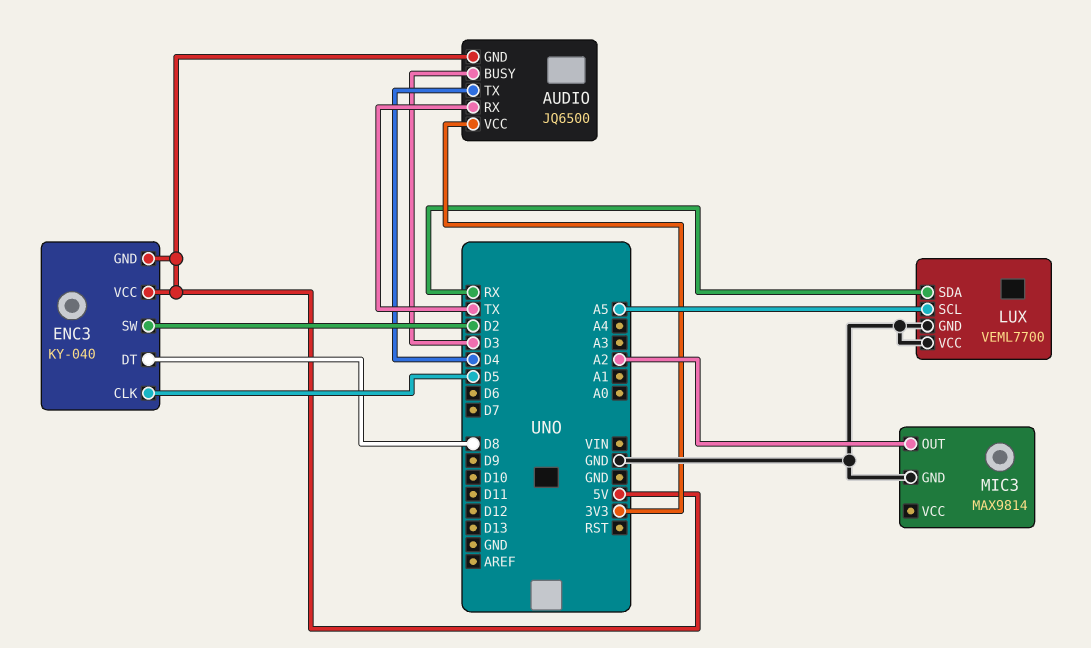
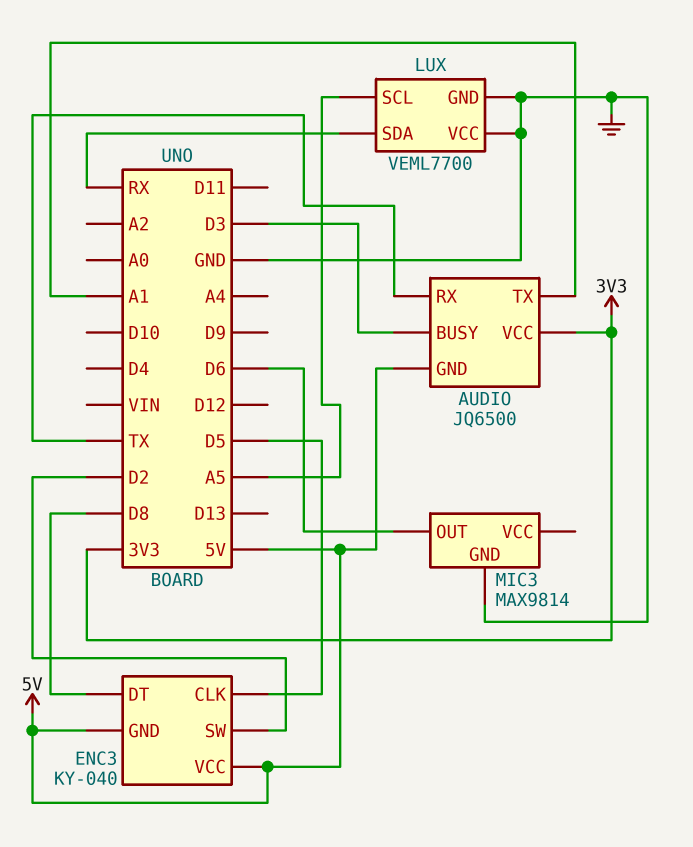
AUDIO pin TX: D4 -> A1
MIC3 pin OUT: A2 -> D6

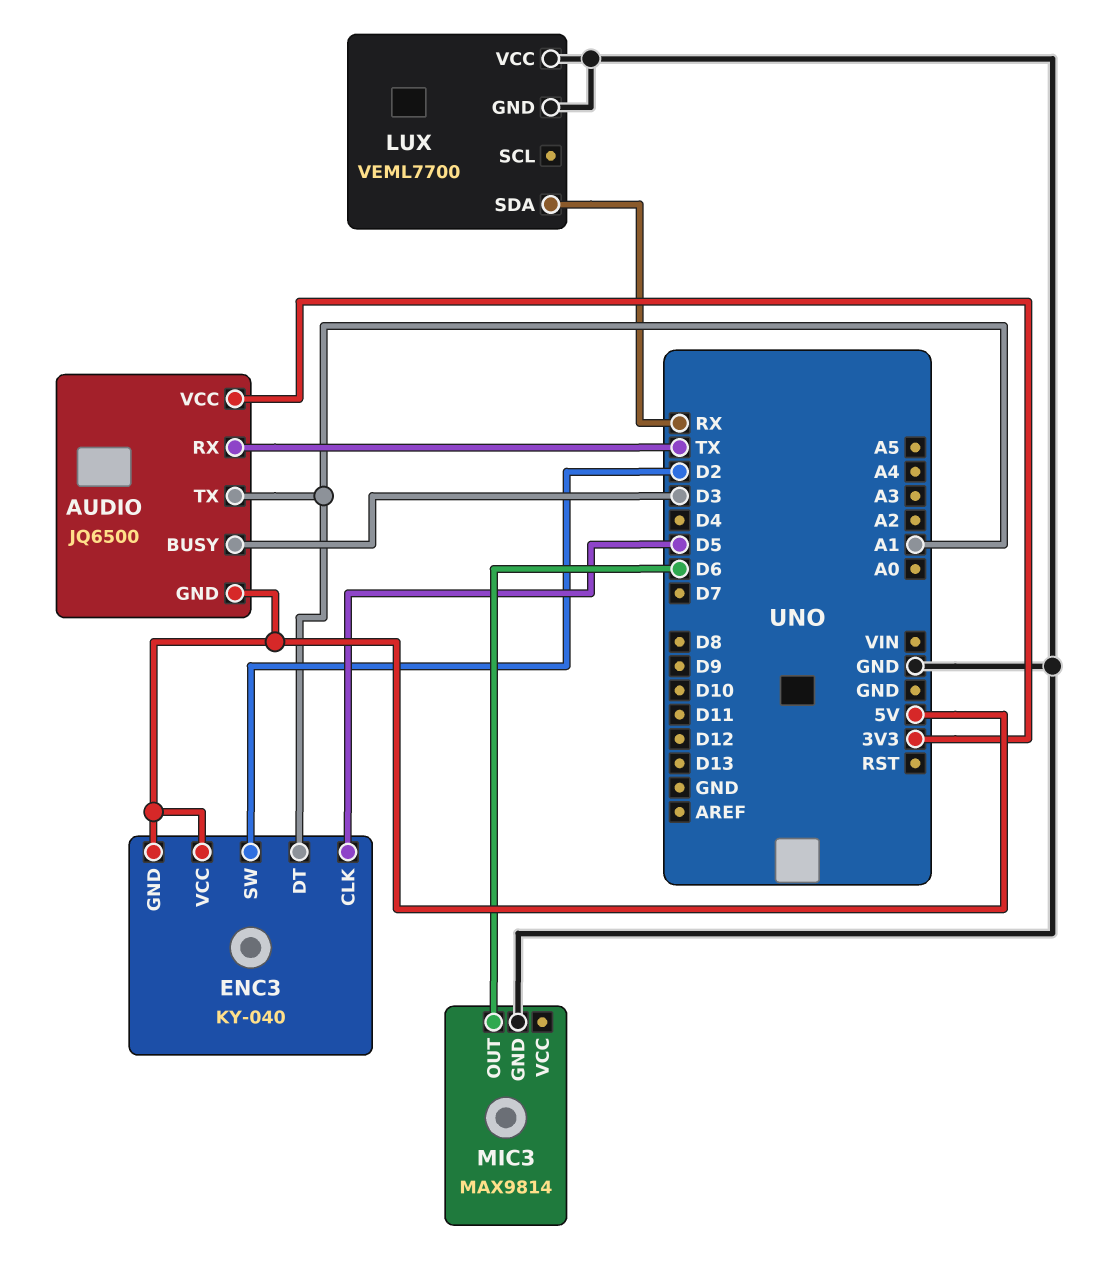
ENC3 pin DT: D8 -> A1
LUX pin SCL: A5 -> none

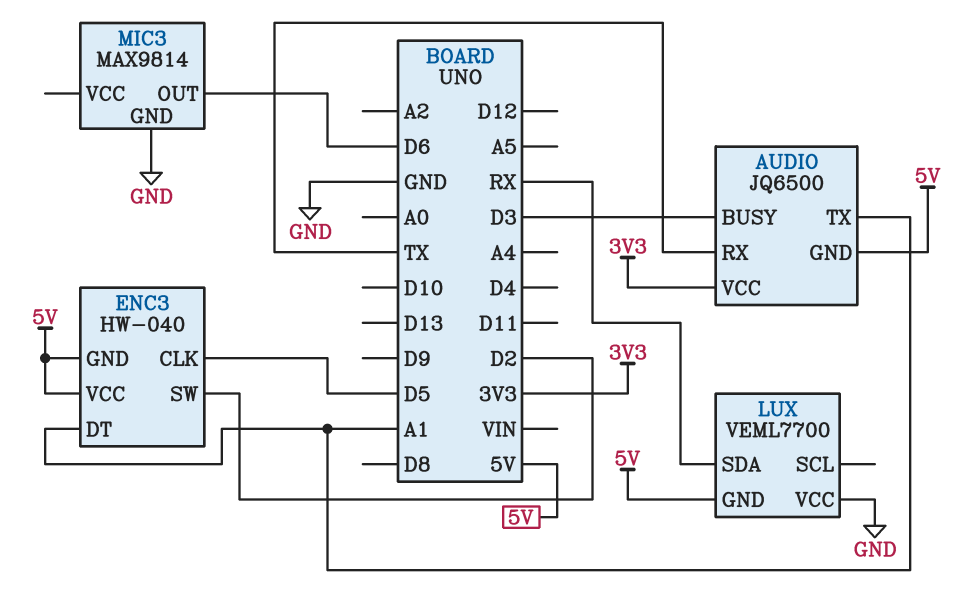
ENC3: KY-040 -> HW-040
LUX pin GND: GND -> 5V

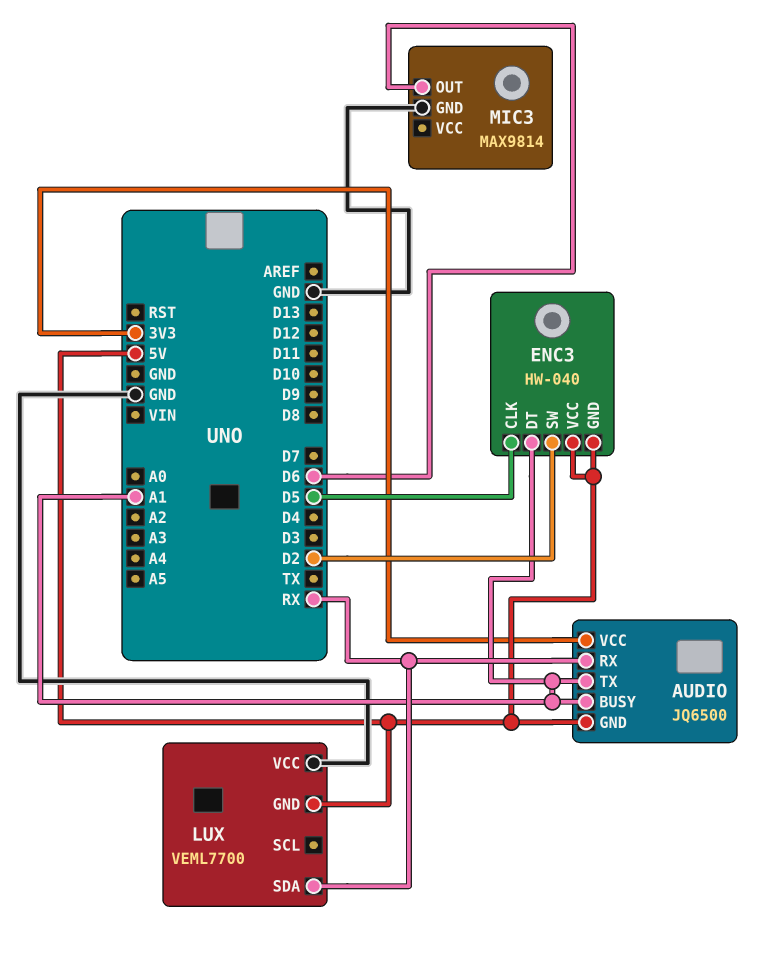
AUDIO pin BUSY: D3 -> A1
AUDIO pin RX: TX -> RX

